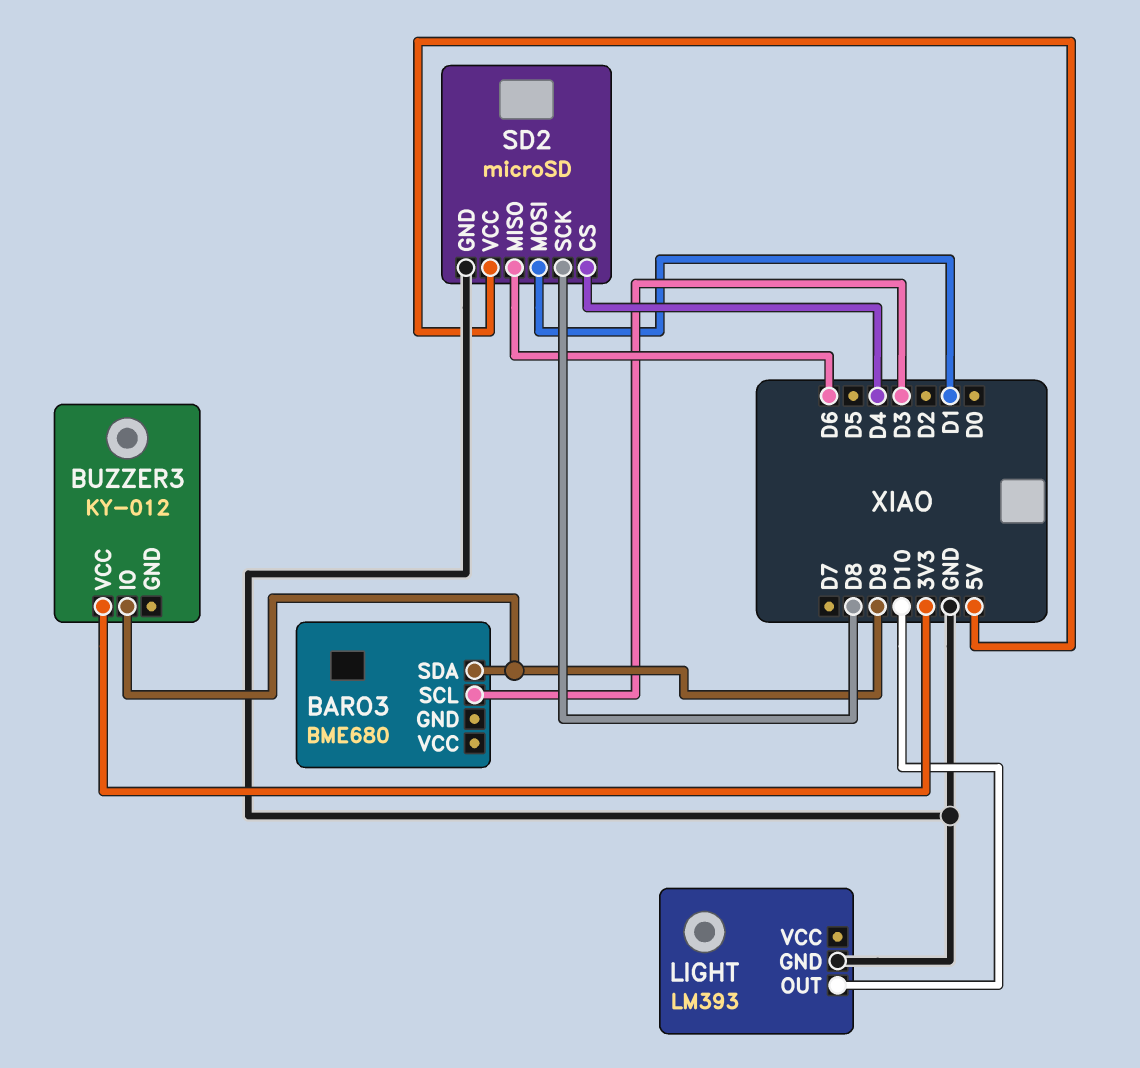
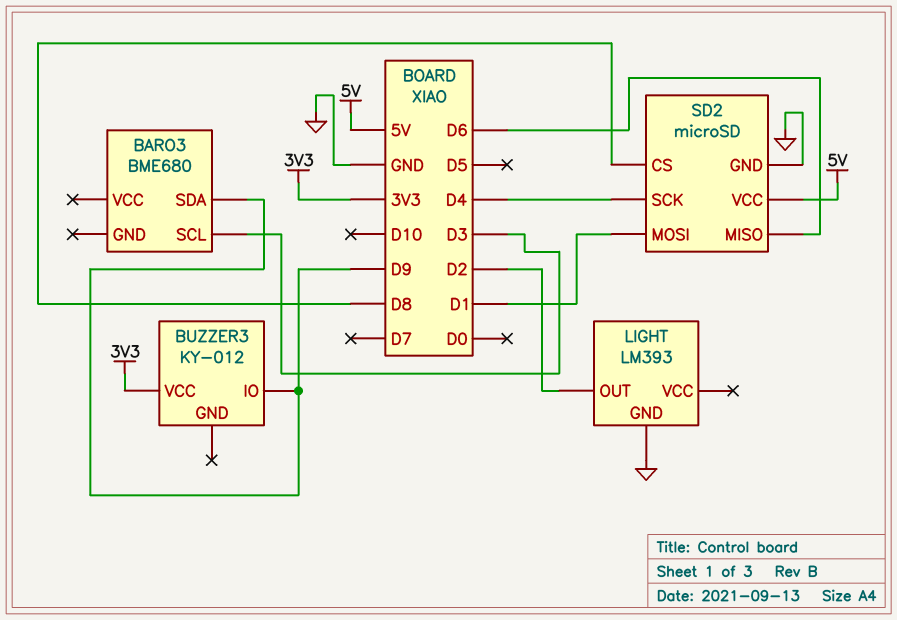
LIGHT pin OUT: D10 -> D2
SD2 pin CS: D4 -> D8
SD2 pin SCK: D8 -> D4

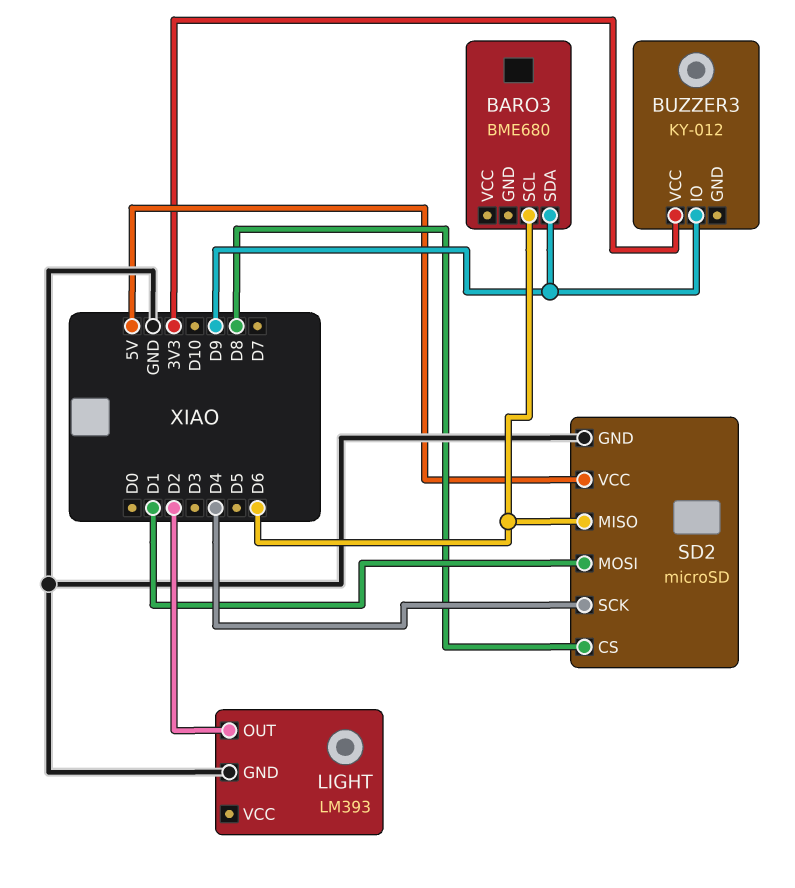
BARO3 pin SCL: D3 -> D6

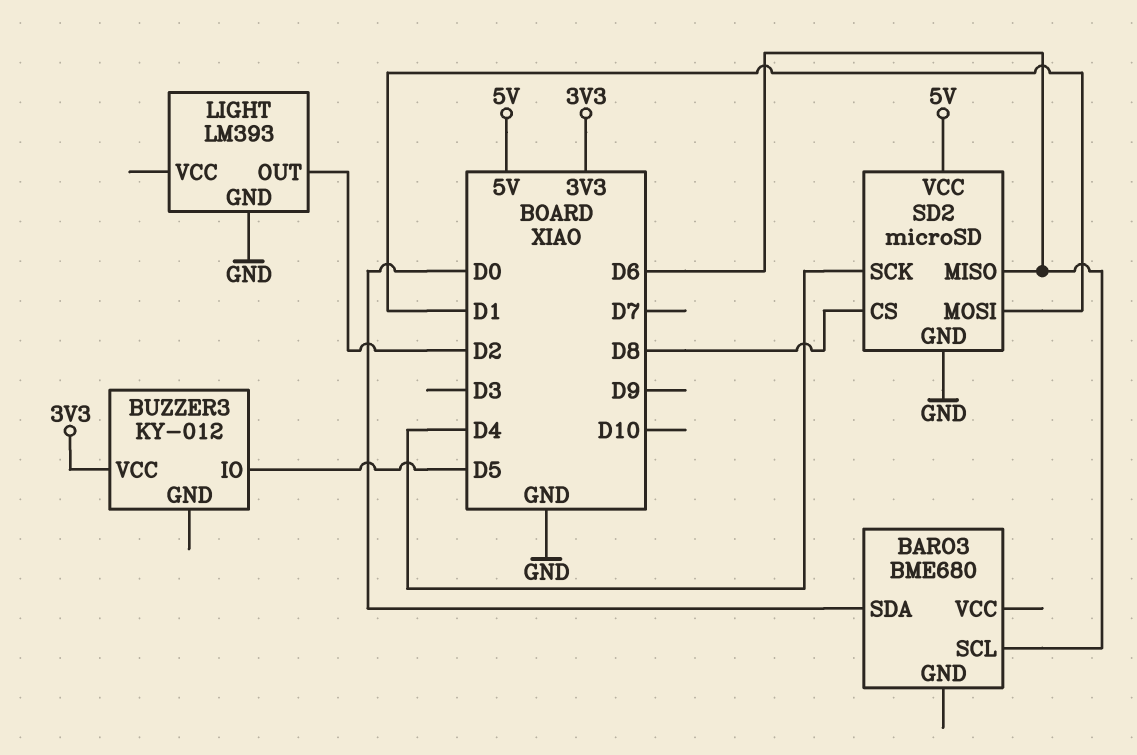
BARO3 pin SDA: D9 -> D0
BUZZER3 pin IO: D9 -> D5

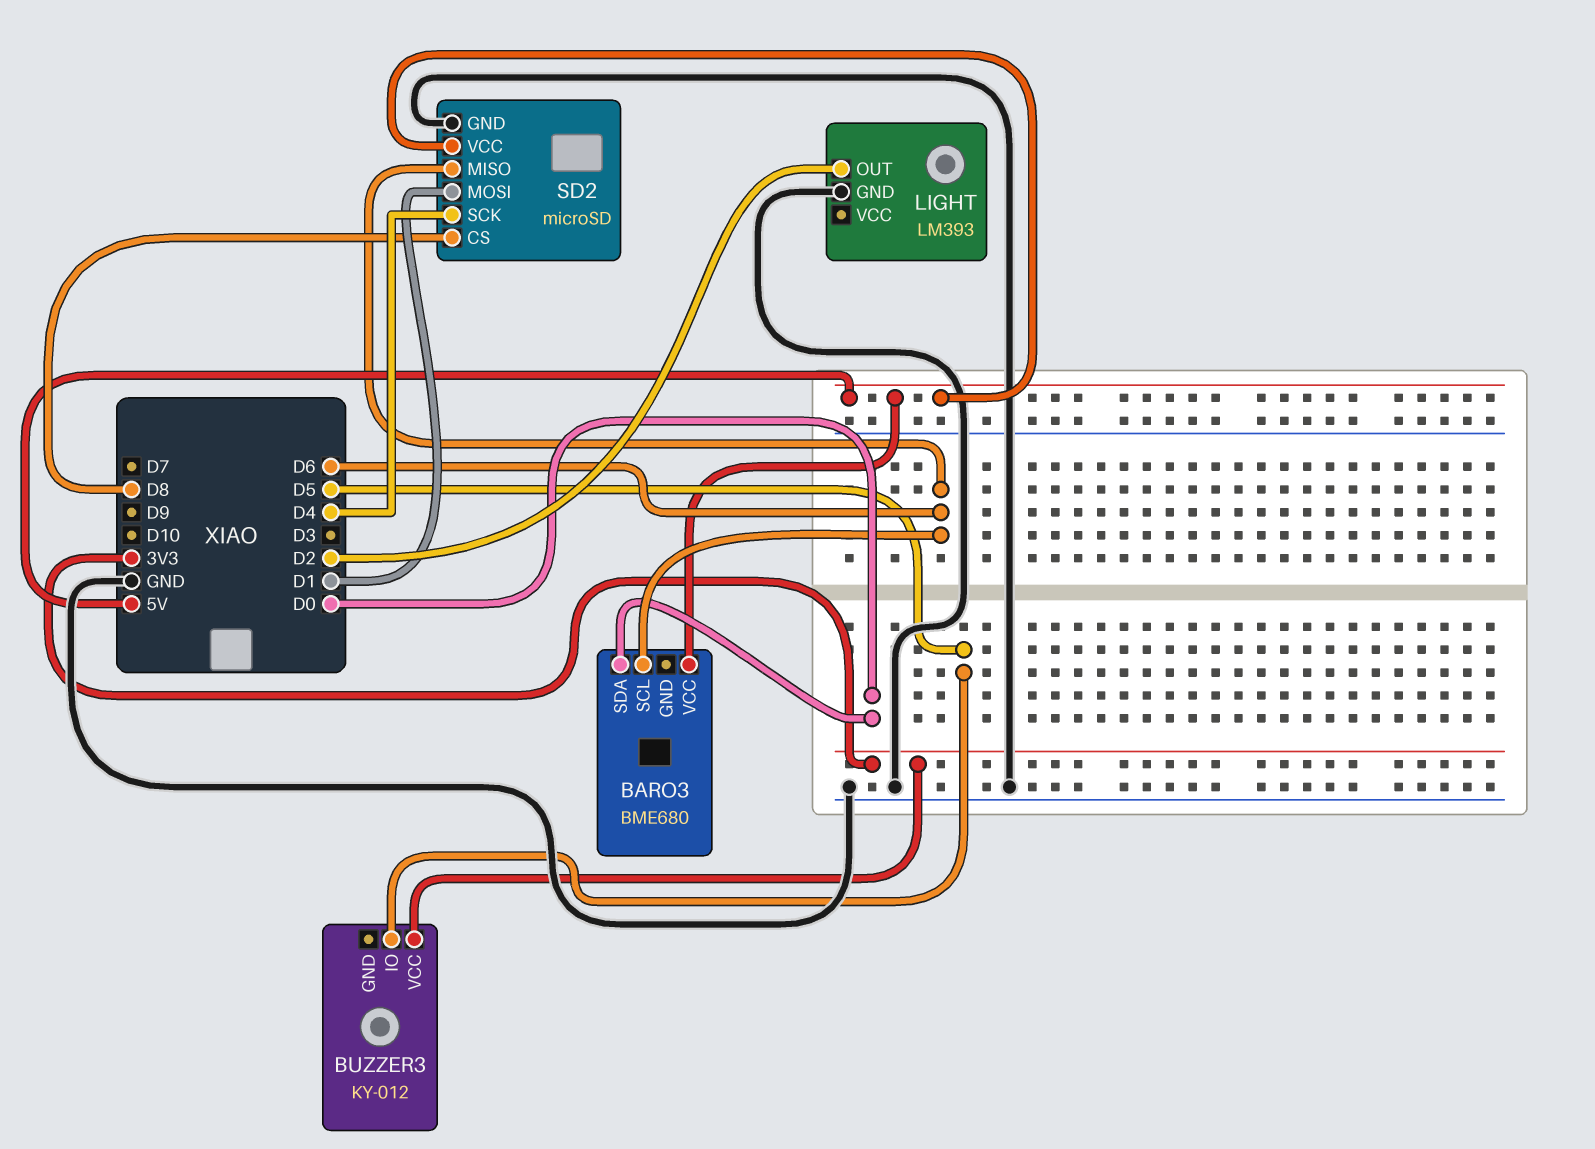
BARO3 pin VCC: none -> 5V

